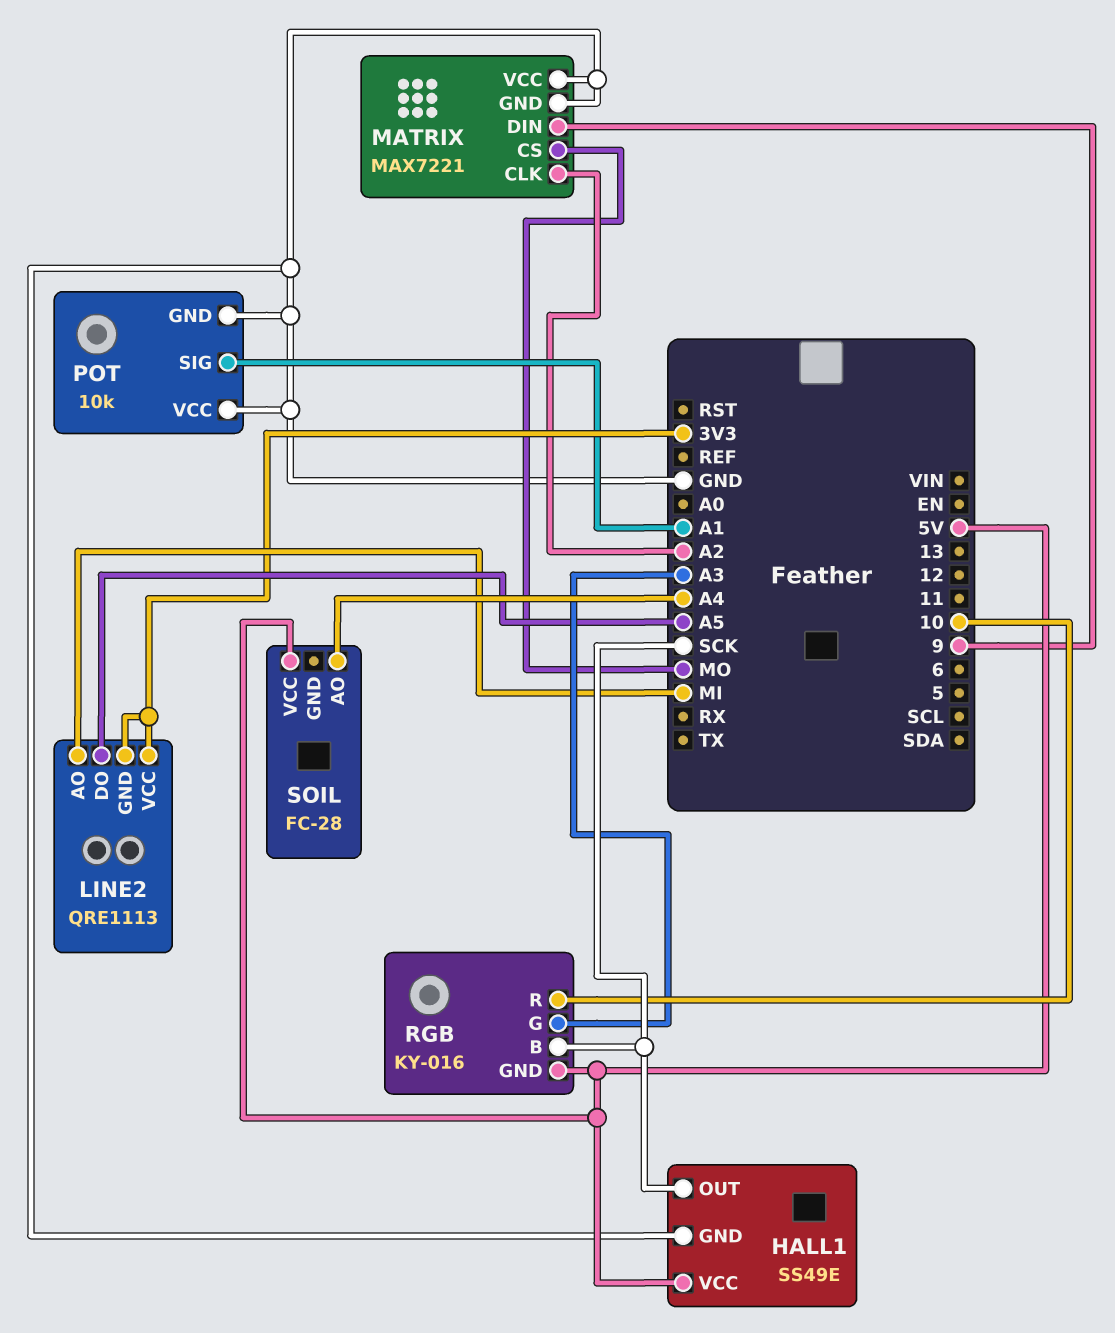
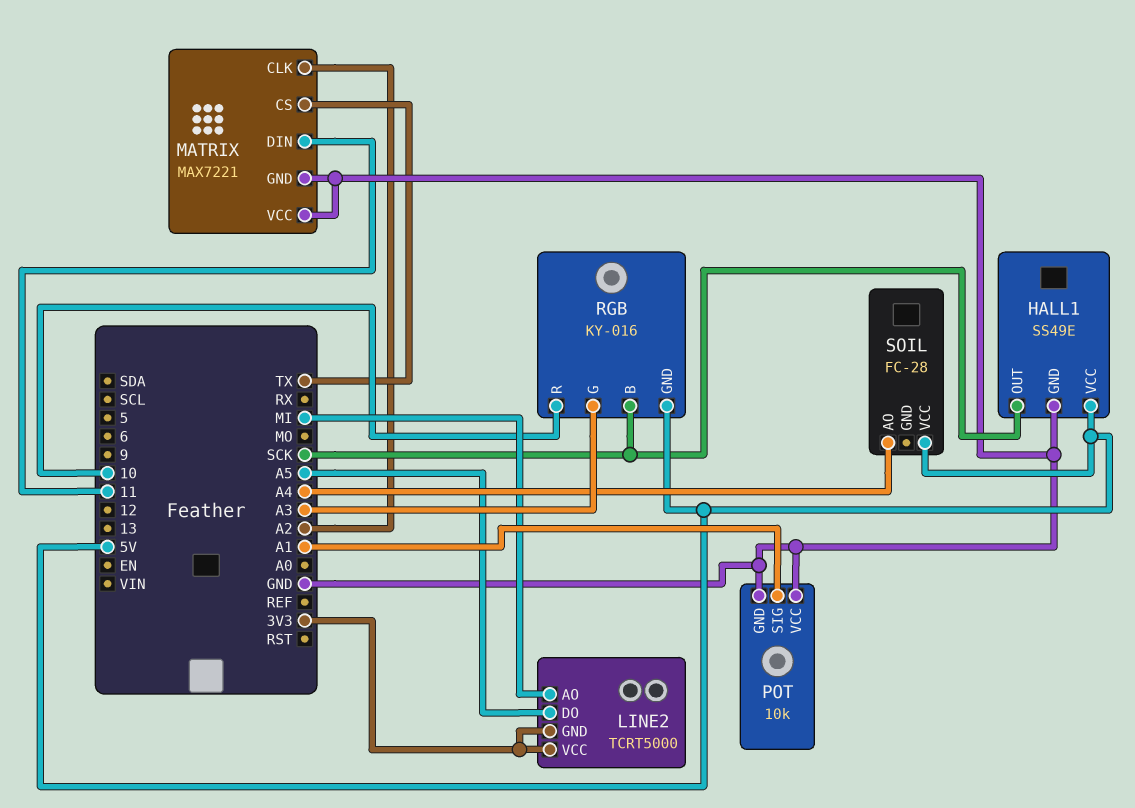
LINE2: QRE1113 -> TCRT5000
MATRIX pin CS: MO -> TX
MATRIX pin DIN: 9 -> 11

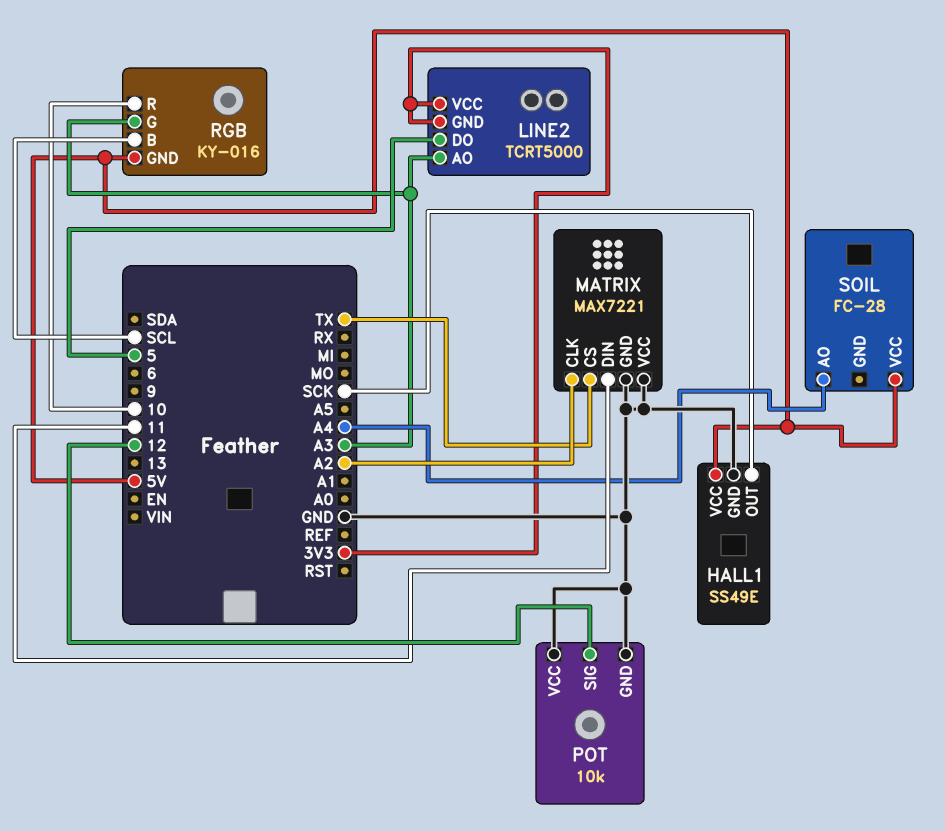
LINE2 pin AO: MI -> A3
LINE2 pin DO: A5 -> 5
POT pin SIG: A1 -> 12
RGB pin B: SCK -> SCL

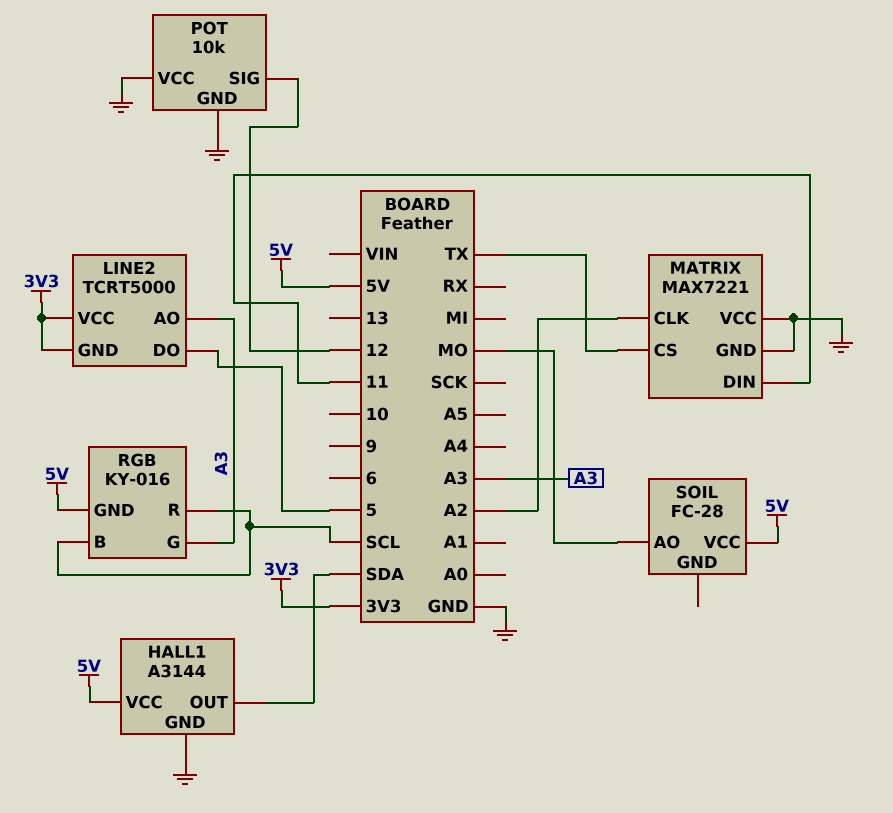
HALL1: SS49E -> A3144
HALL1 pin OUT: SCK -> SDA
RGB pin R: 10 -> SCL
SOIL pin AO: A4 -> MO

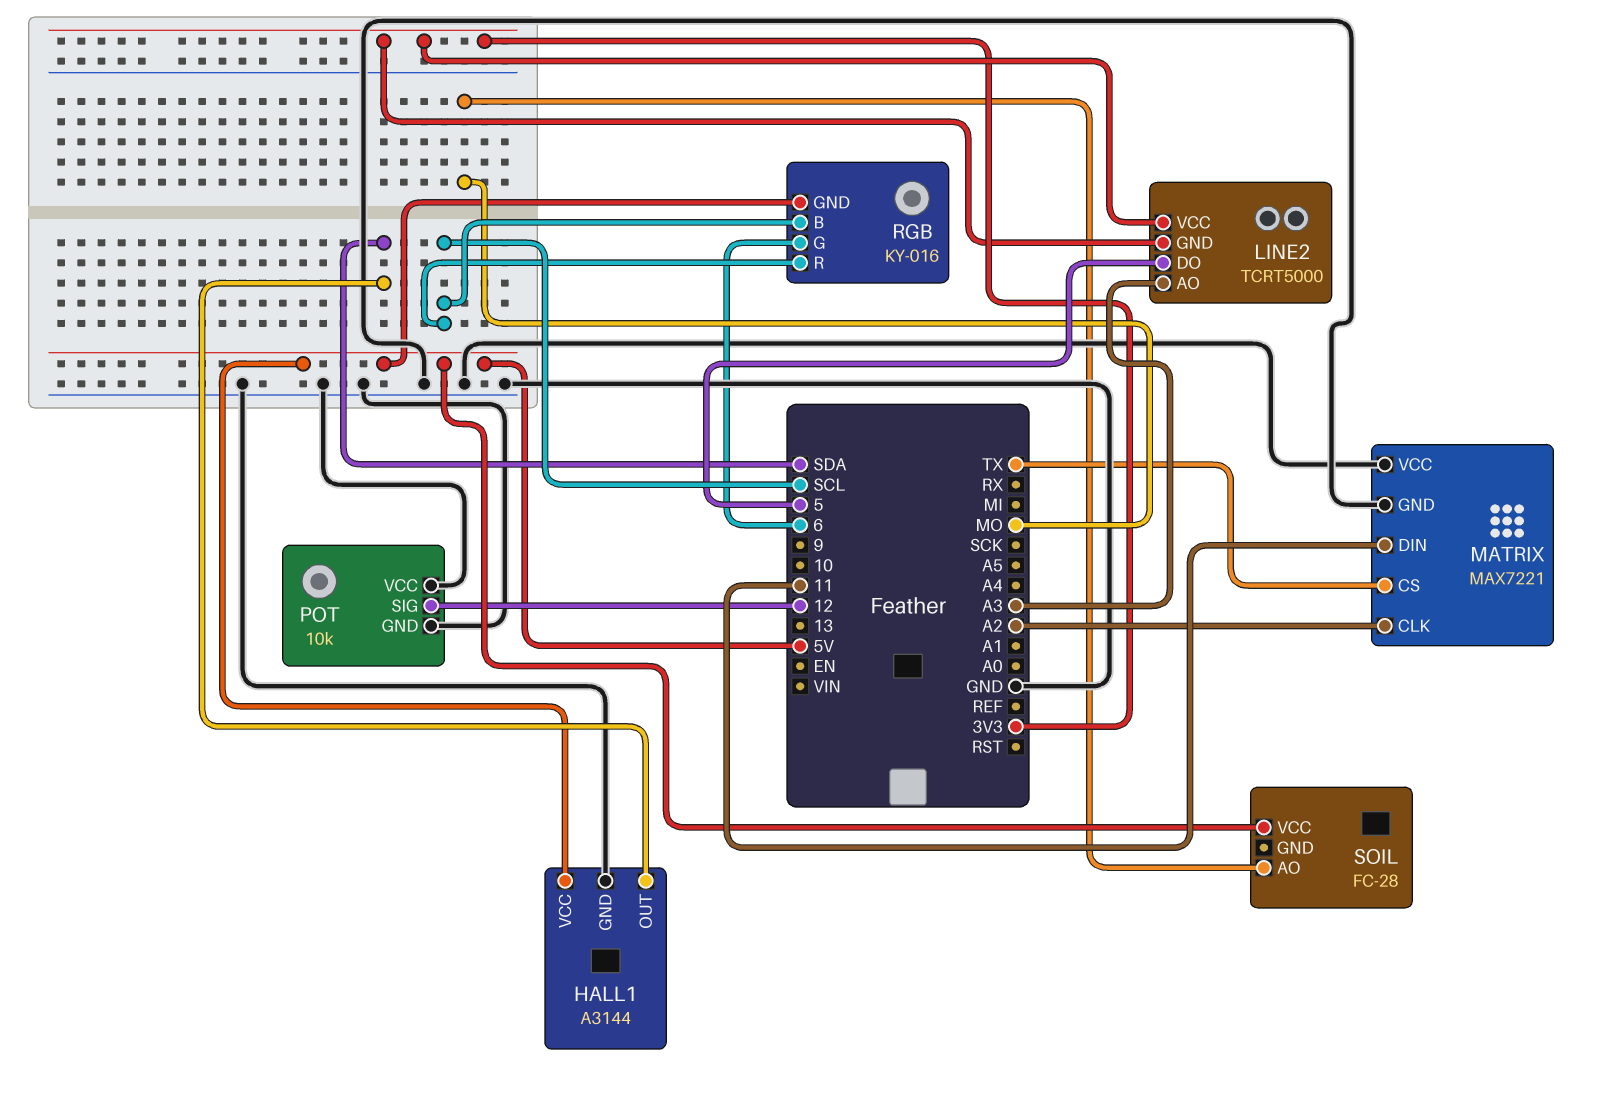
RGB pin G: A3 -> 6

